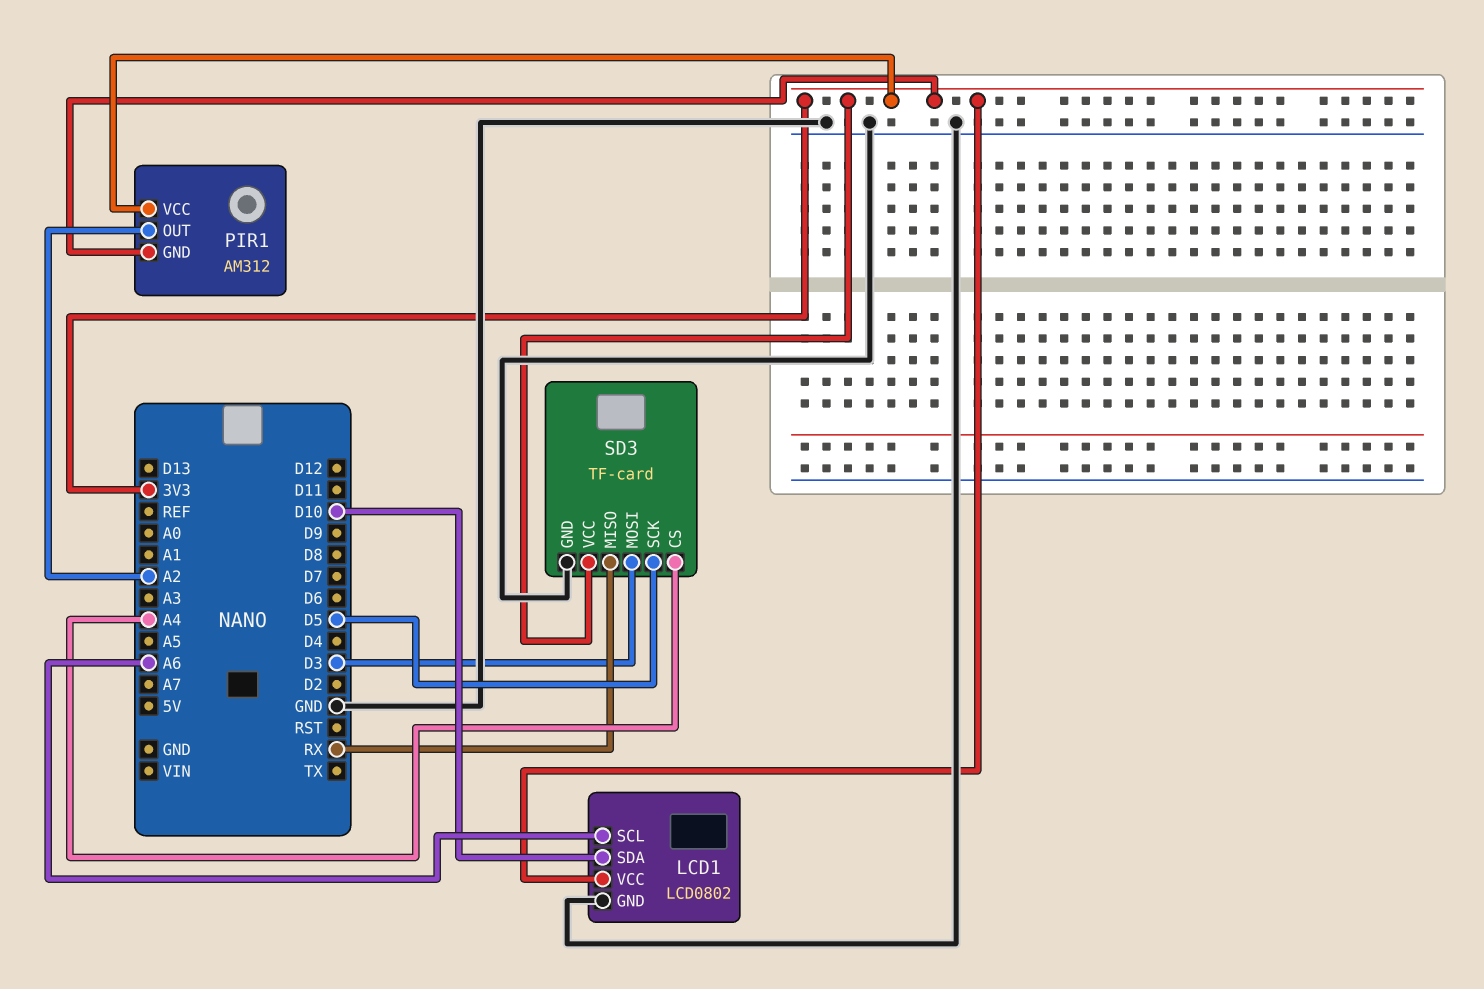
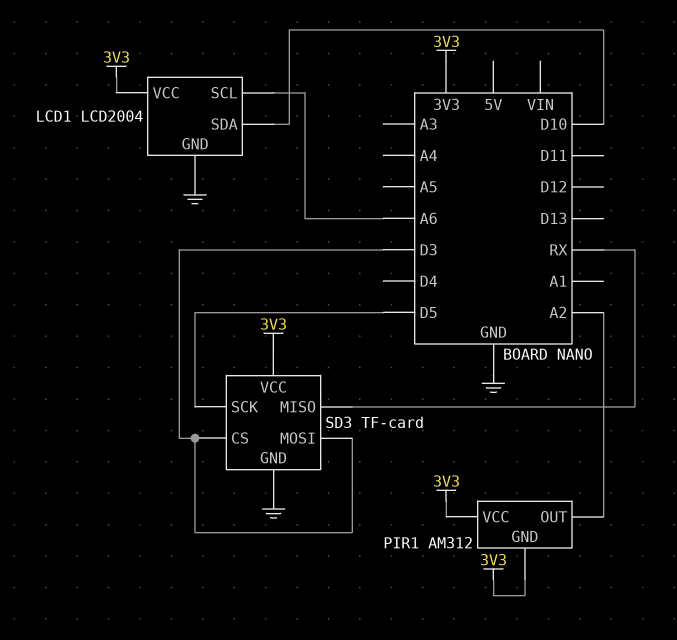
LCD1: LCD0802 -> LCD2004
SD3 pin CS: A4 -> D3

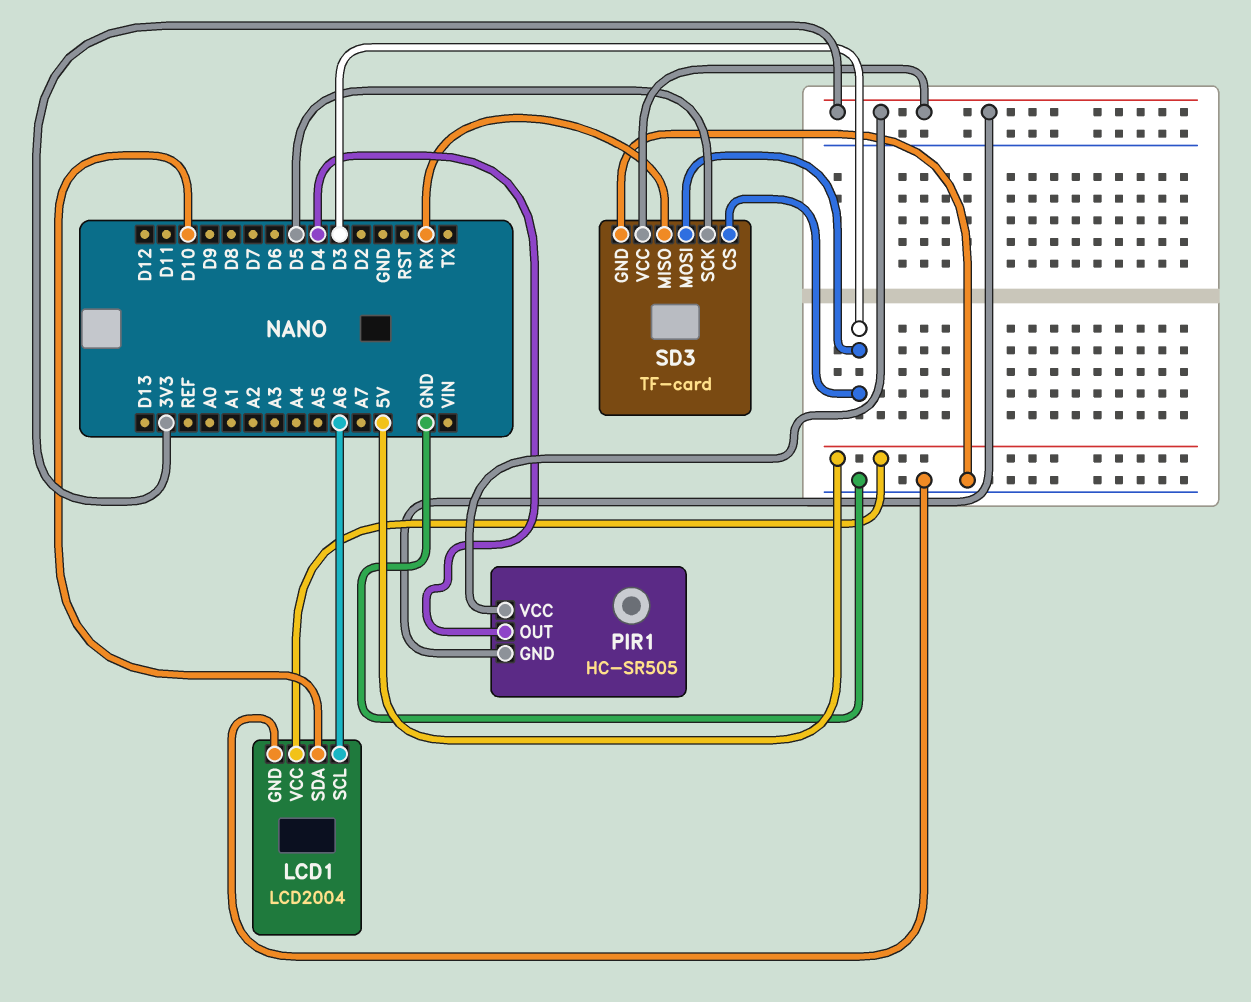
LCD1 pin VCC: 3V3 -> 5V
PIR1: AM312 -> HC-SR505
PIR1 pin OUT: A2 -> D4

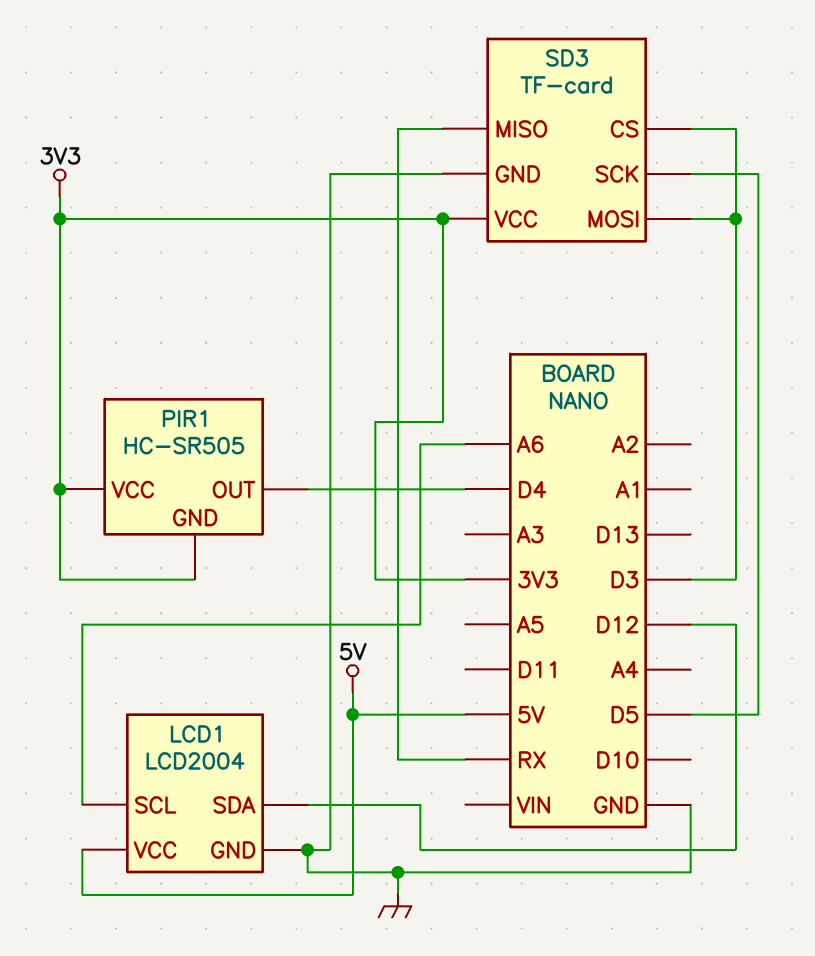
LCD1 pin SDA: D10 -> D12

